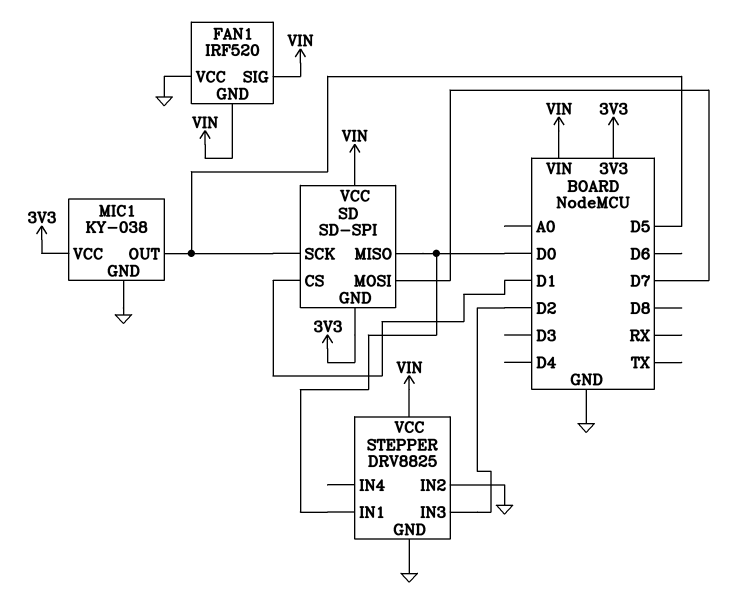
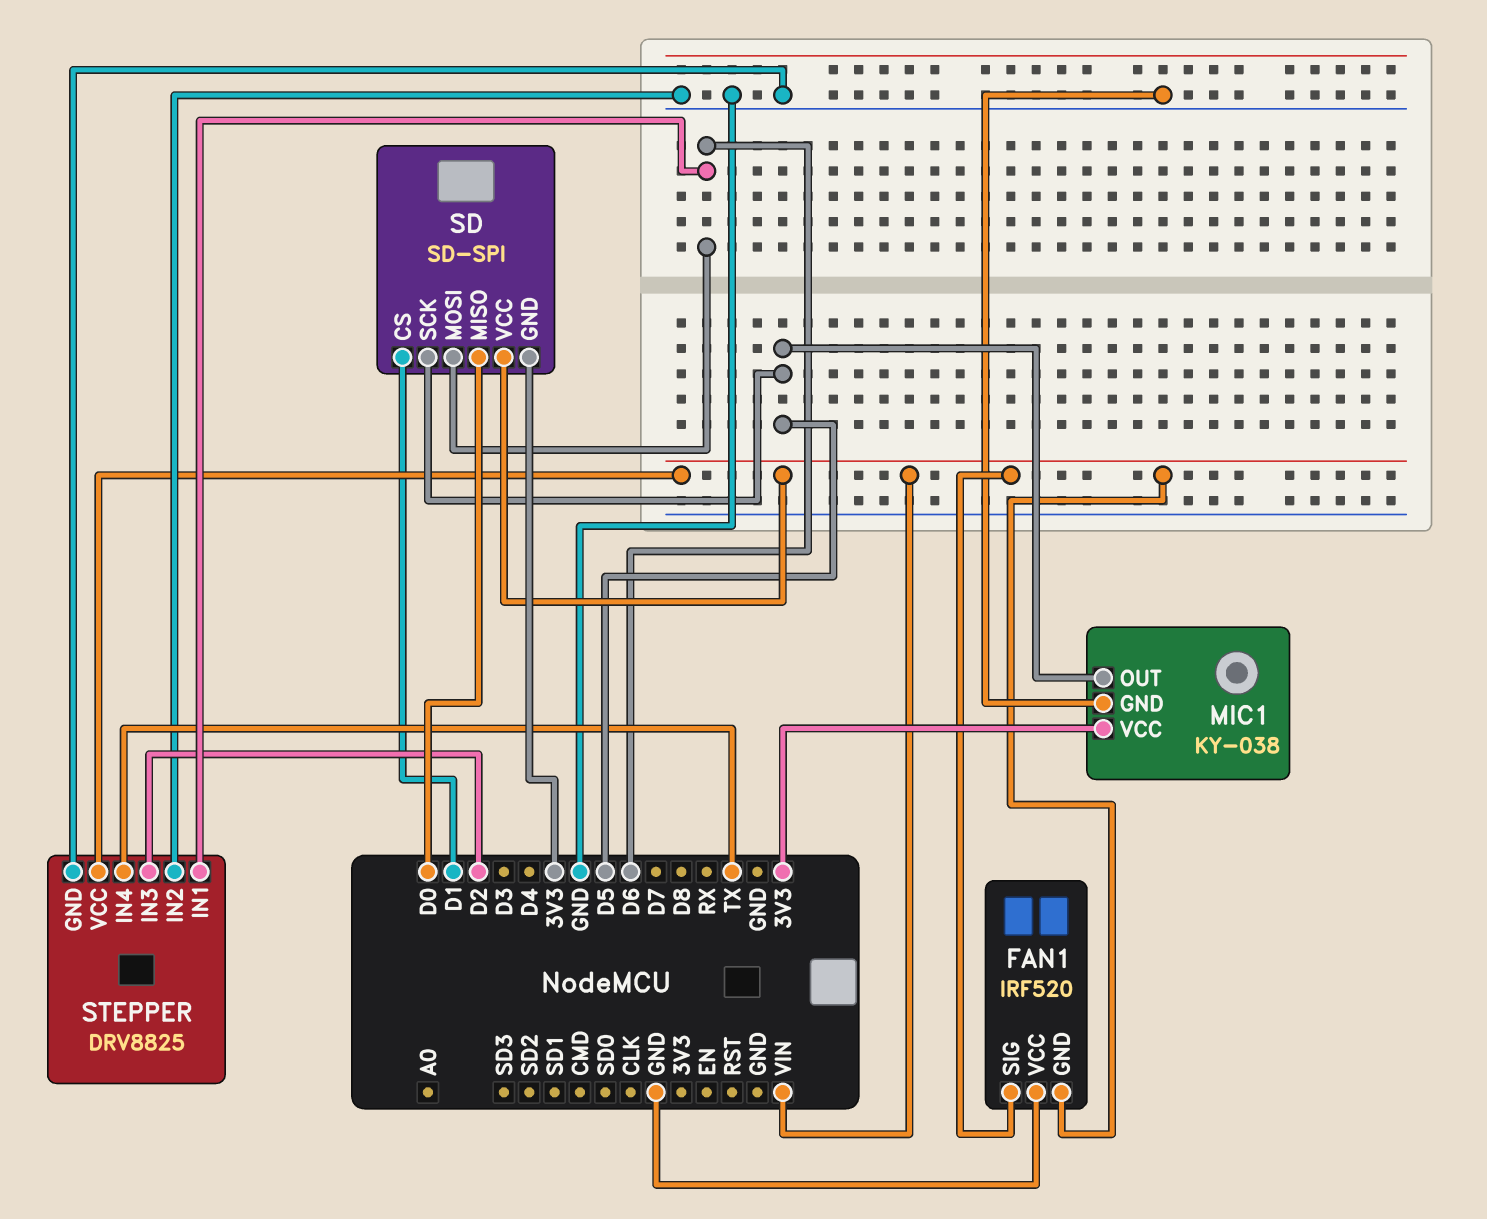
SD pin MOSI: D7 -> D6
STEPPER pin IN1: D0 -> D6
STEPPER pin IN4: none -> TX

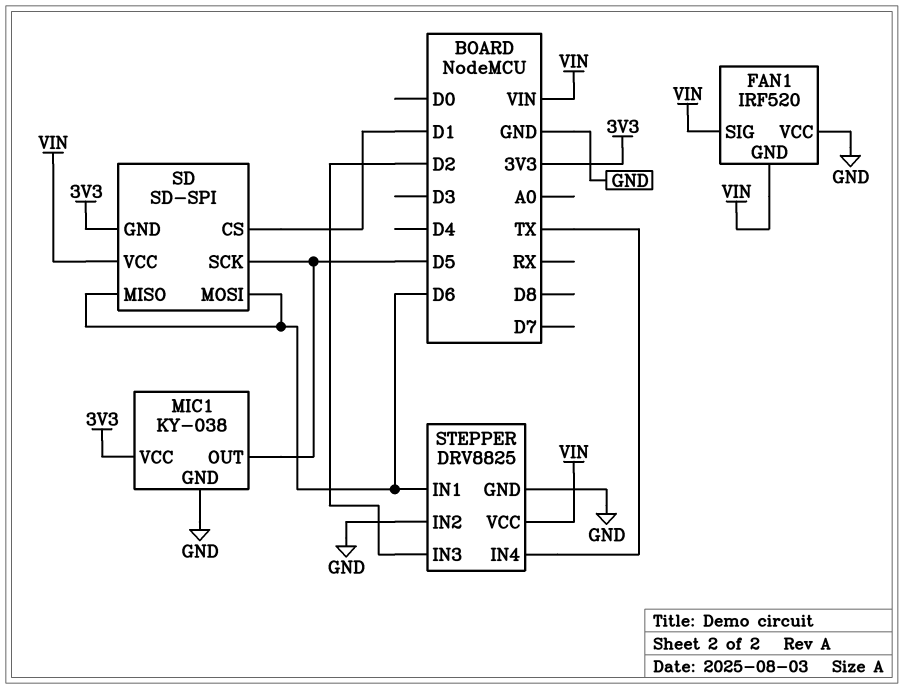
SD pin MISO: D0 -> D6

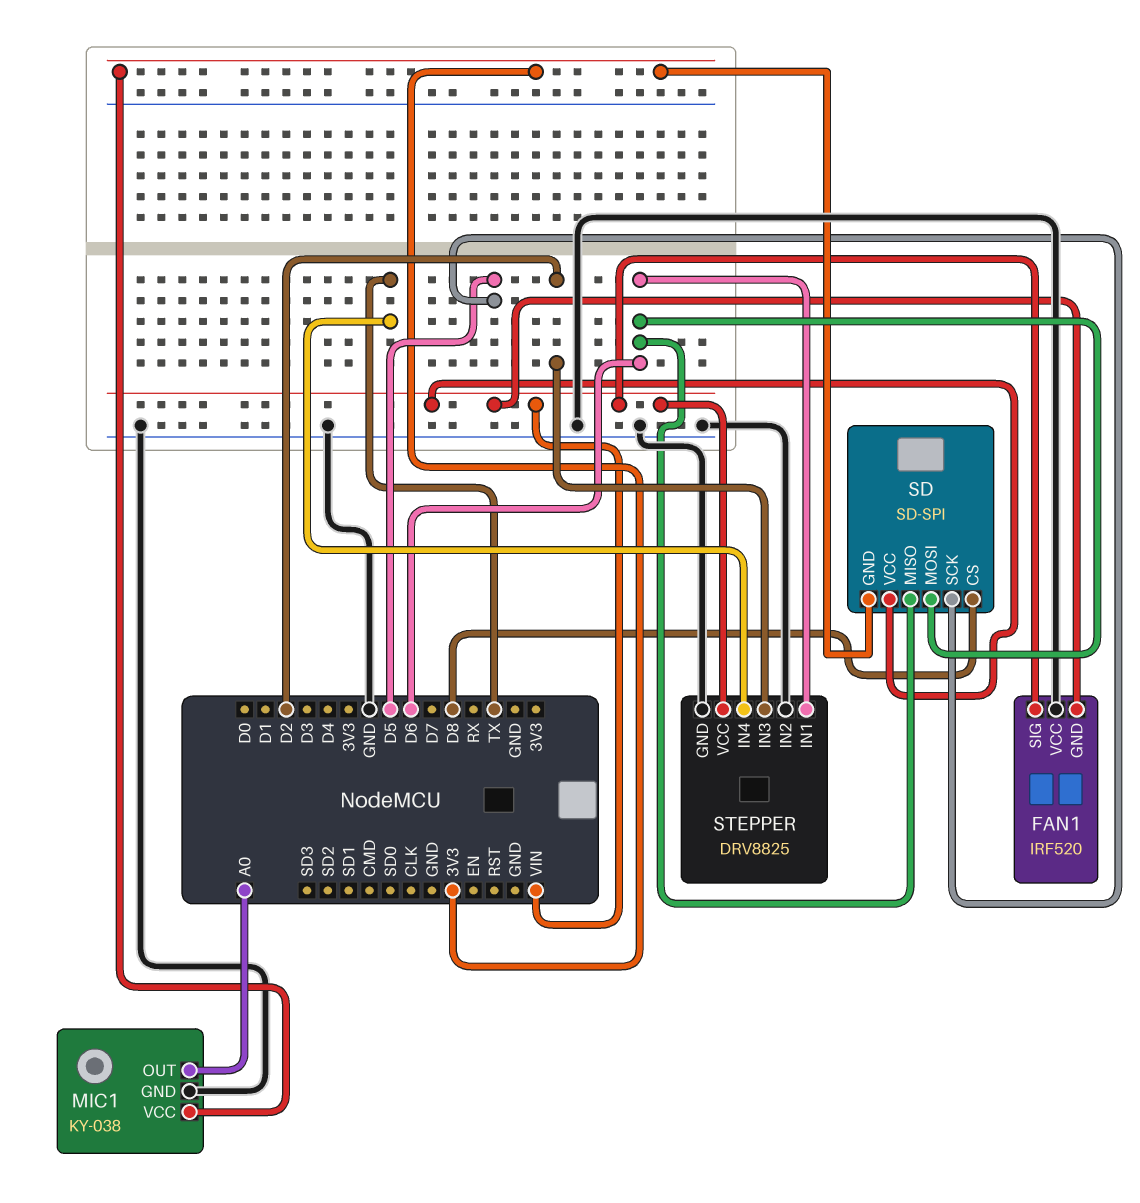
MIC1 pin OUT: D5 -> A0
SD pin CS: D1 -> D8

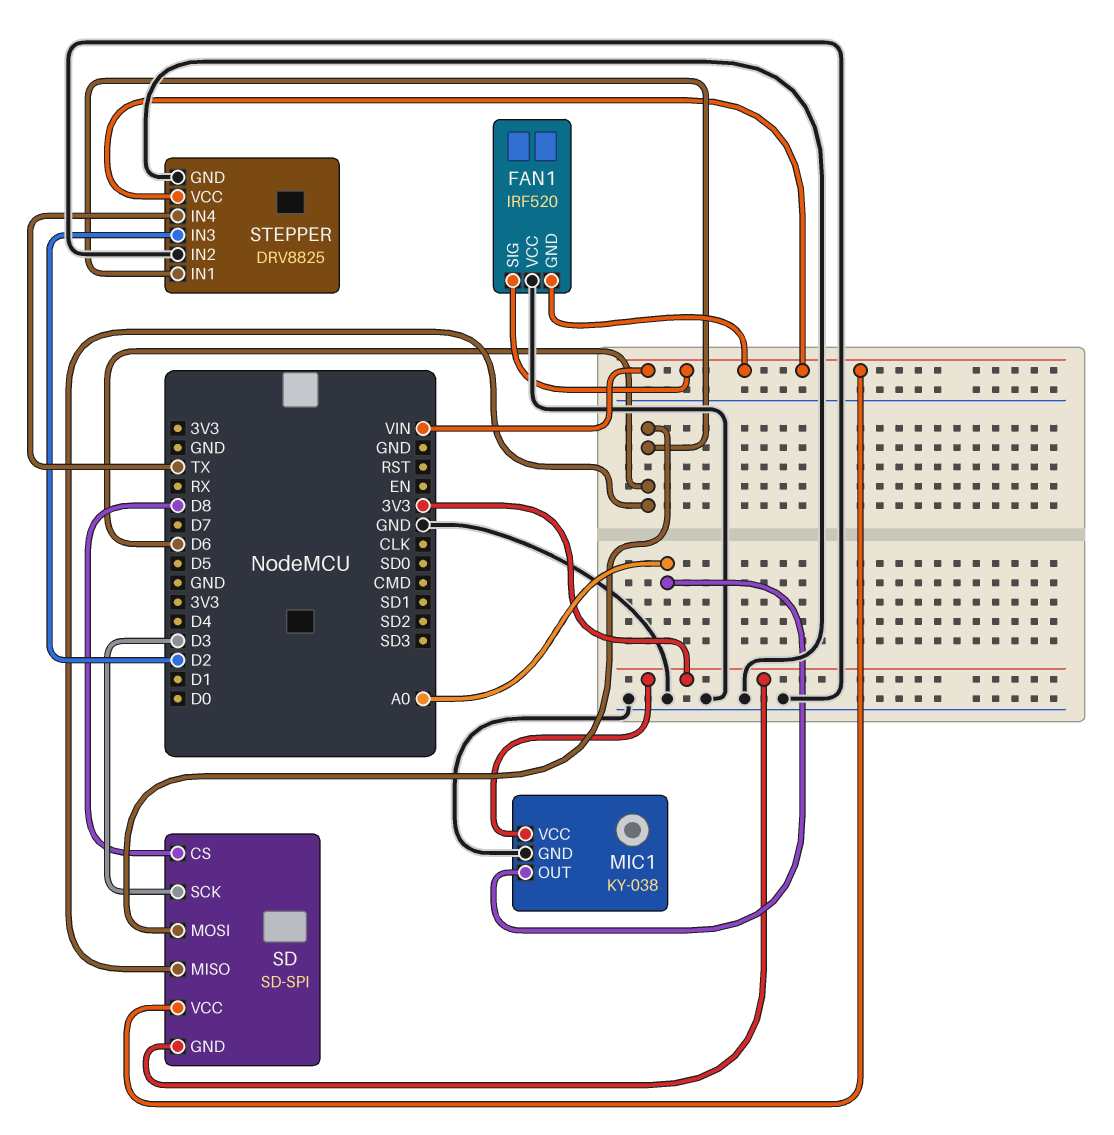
SD pin SCK: D5 -> D3

